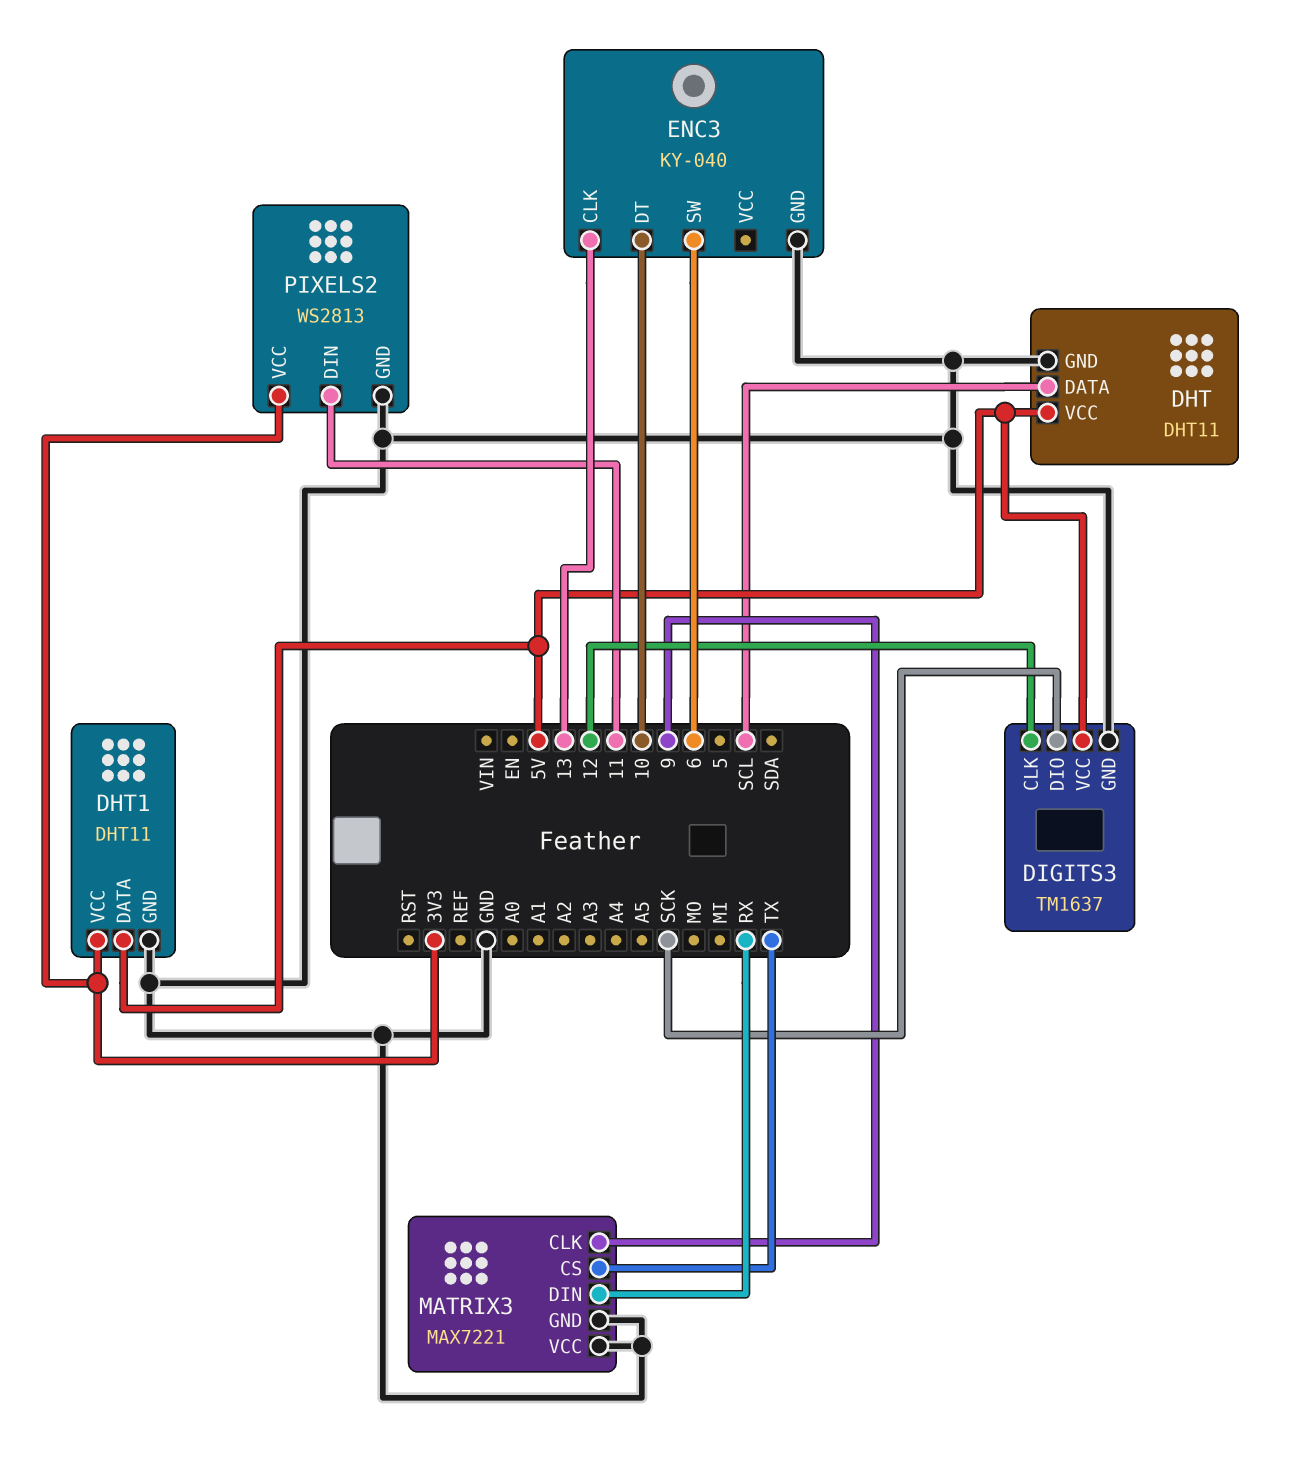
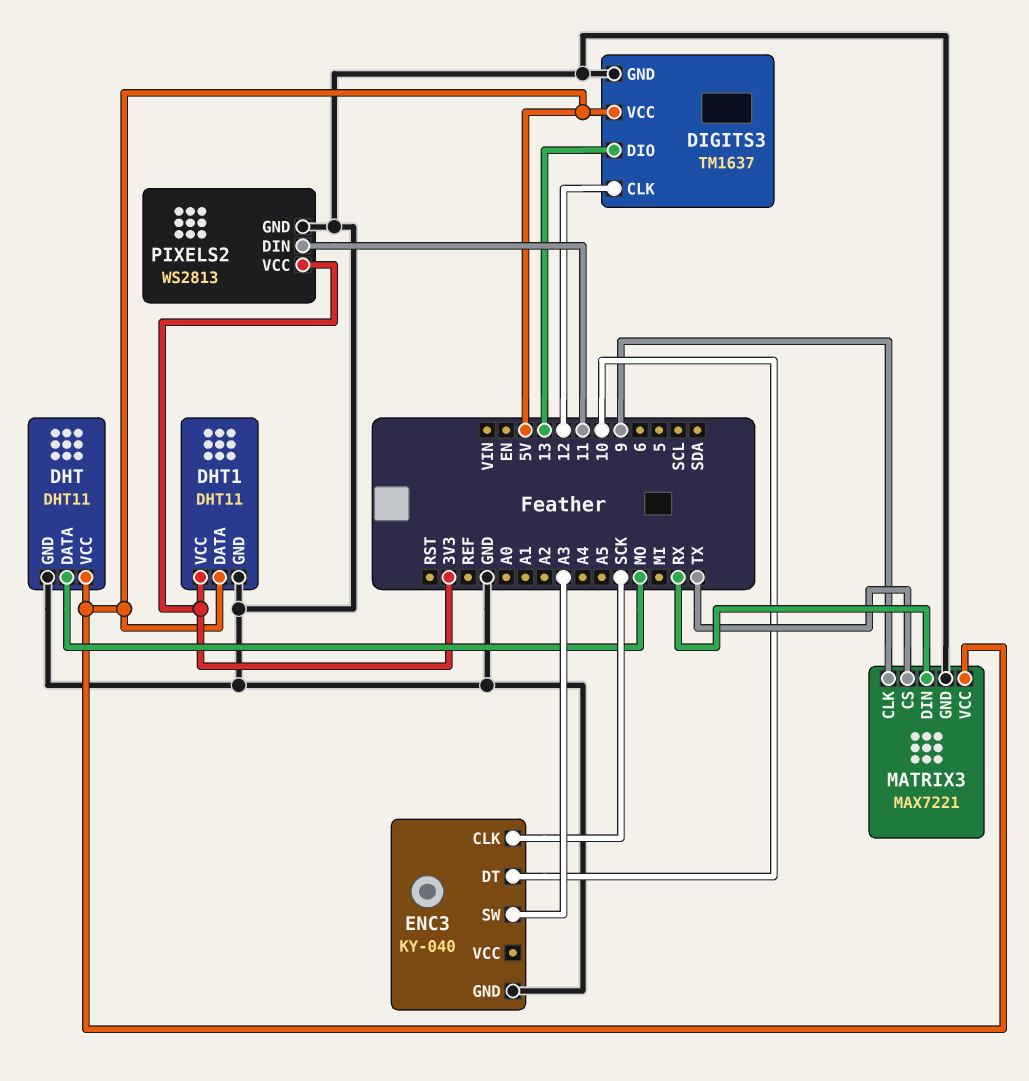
DHT pin DATA: SCL -> MO
DIGITS3 pin DIO: SCK -> 13
ENC3 pin CLK: 13 -> SCK
ENC3 pin SW: 6 -> A3
MATRIX3 pin VCC: GND -> 5V

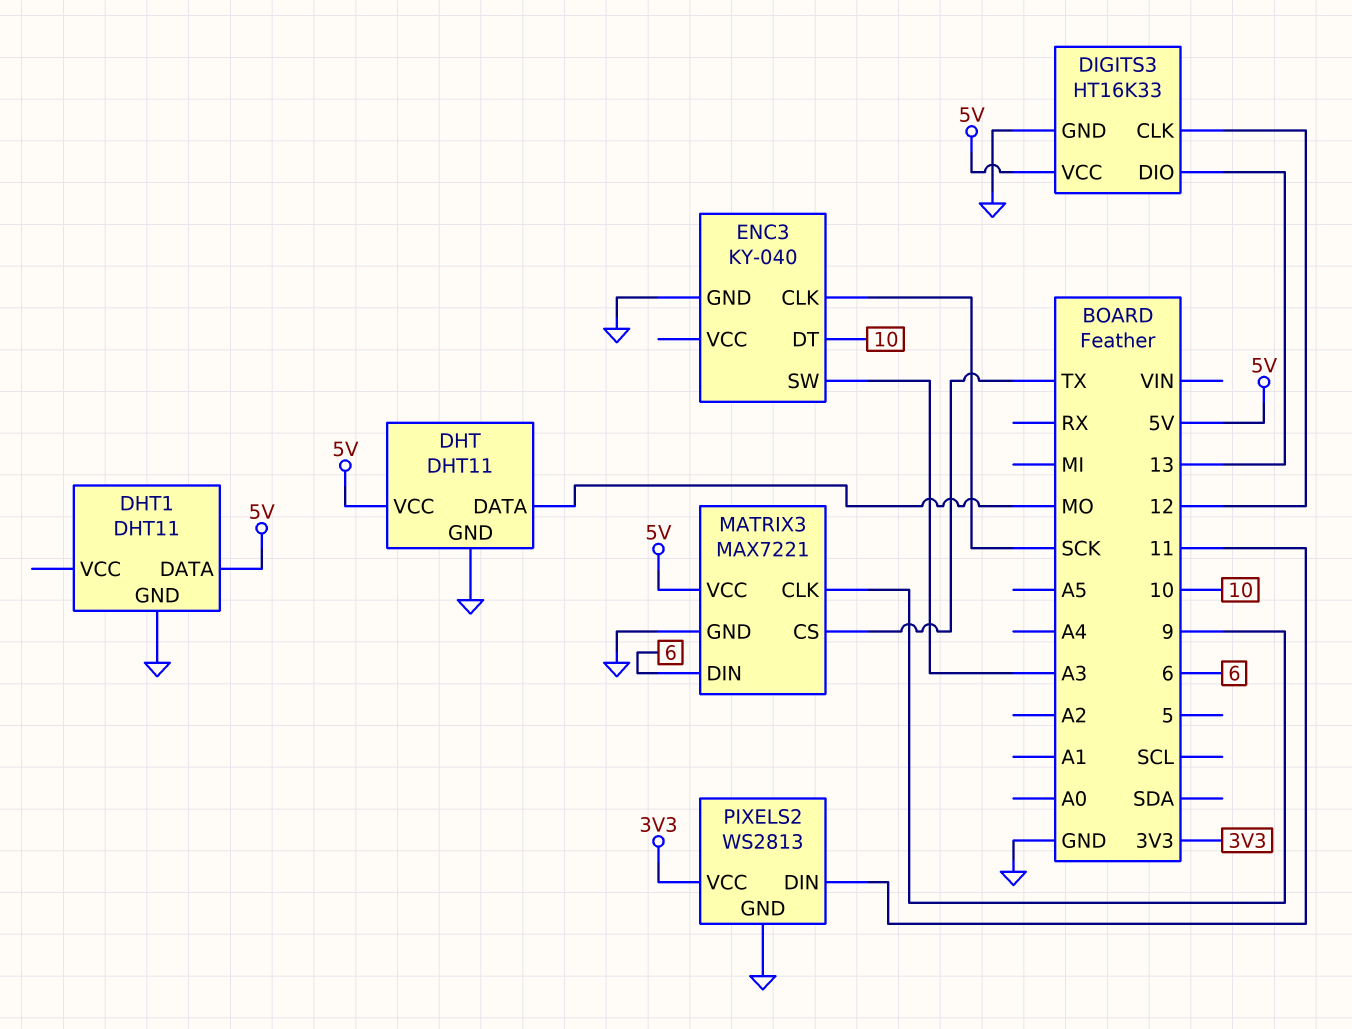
DHT1 pin VCC: 3V3 -> none
DIGITS3: TM1637 -> HT16K33
MATRIX3 pin DIN: RX -> 6

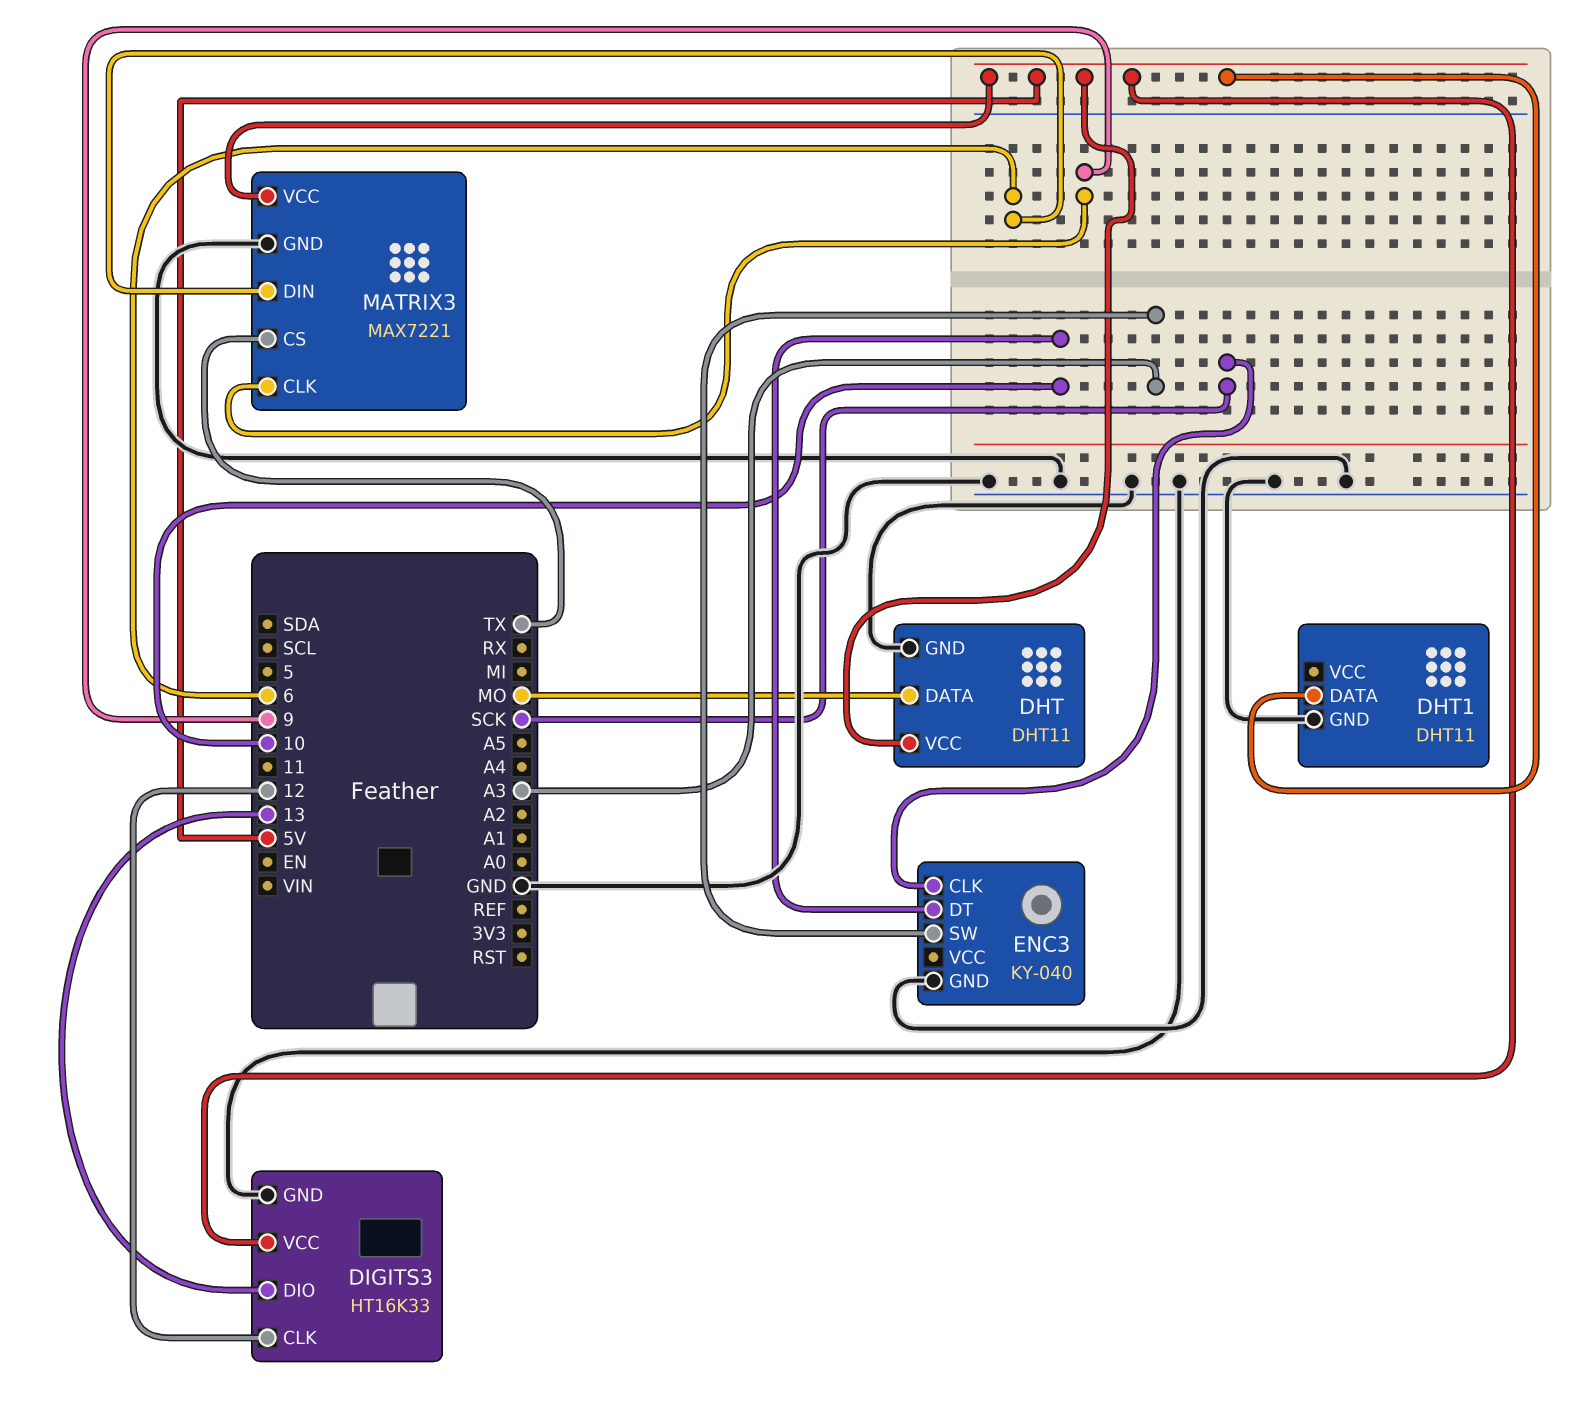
PIXELS2: WS2813 -> none
PIXELS2 pin DIN: 11 -> none
PIXELS2 pin GND: GND -> none
PIXELS2 pin VCC: 3V3 -> none

